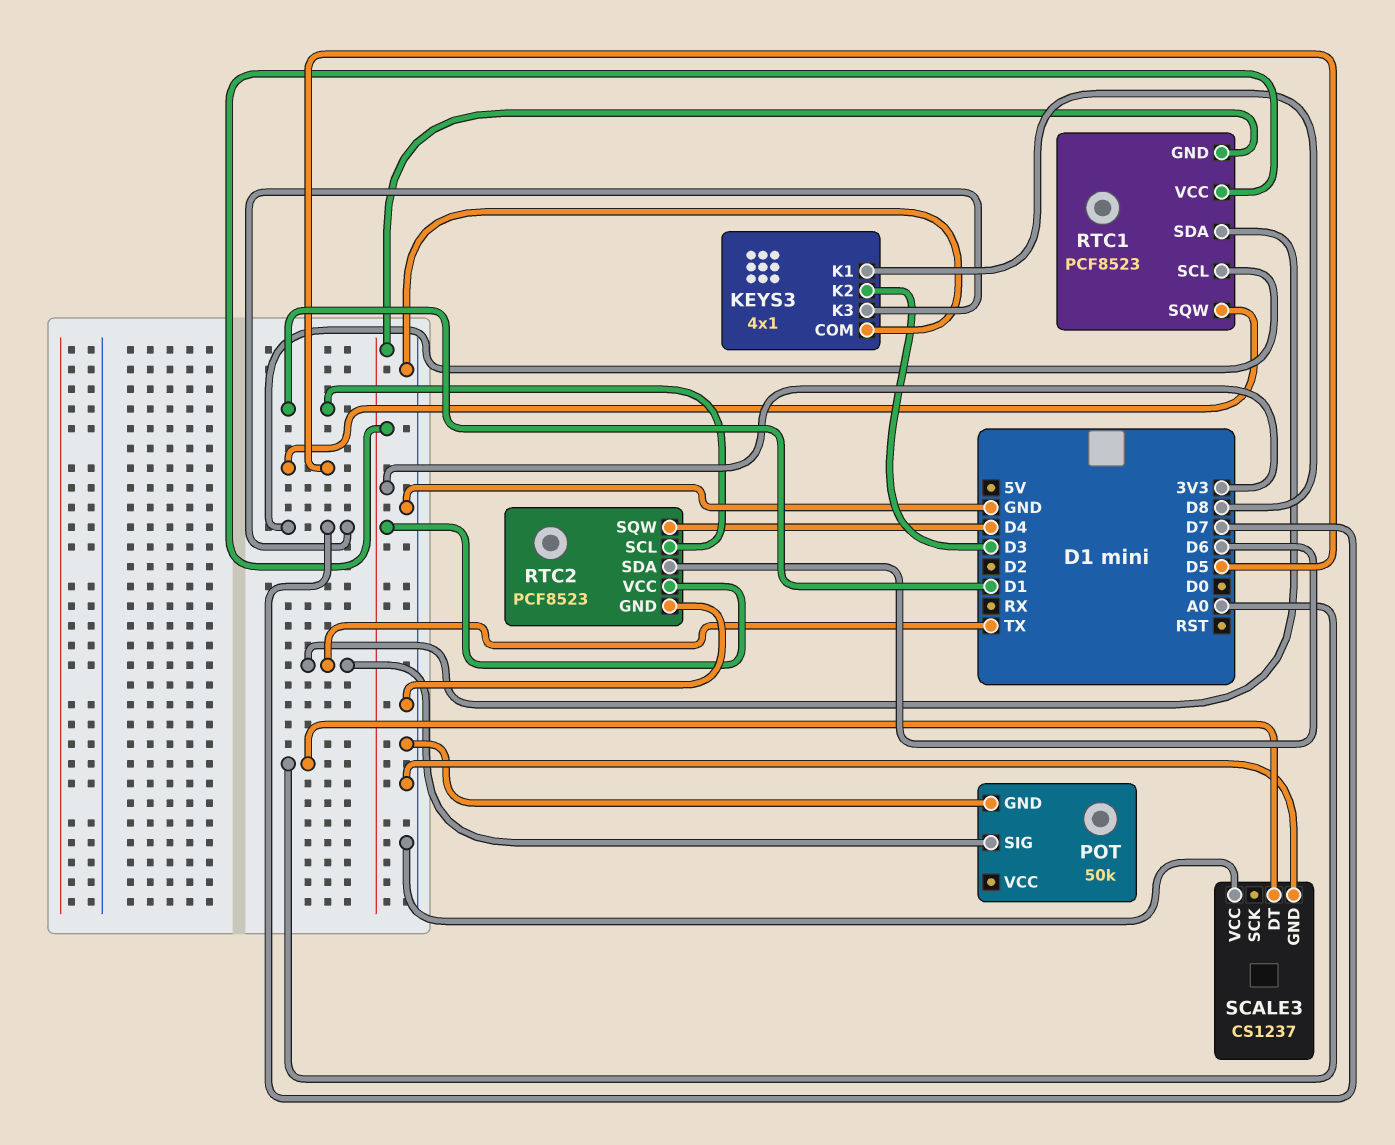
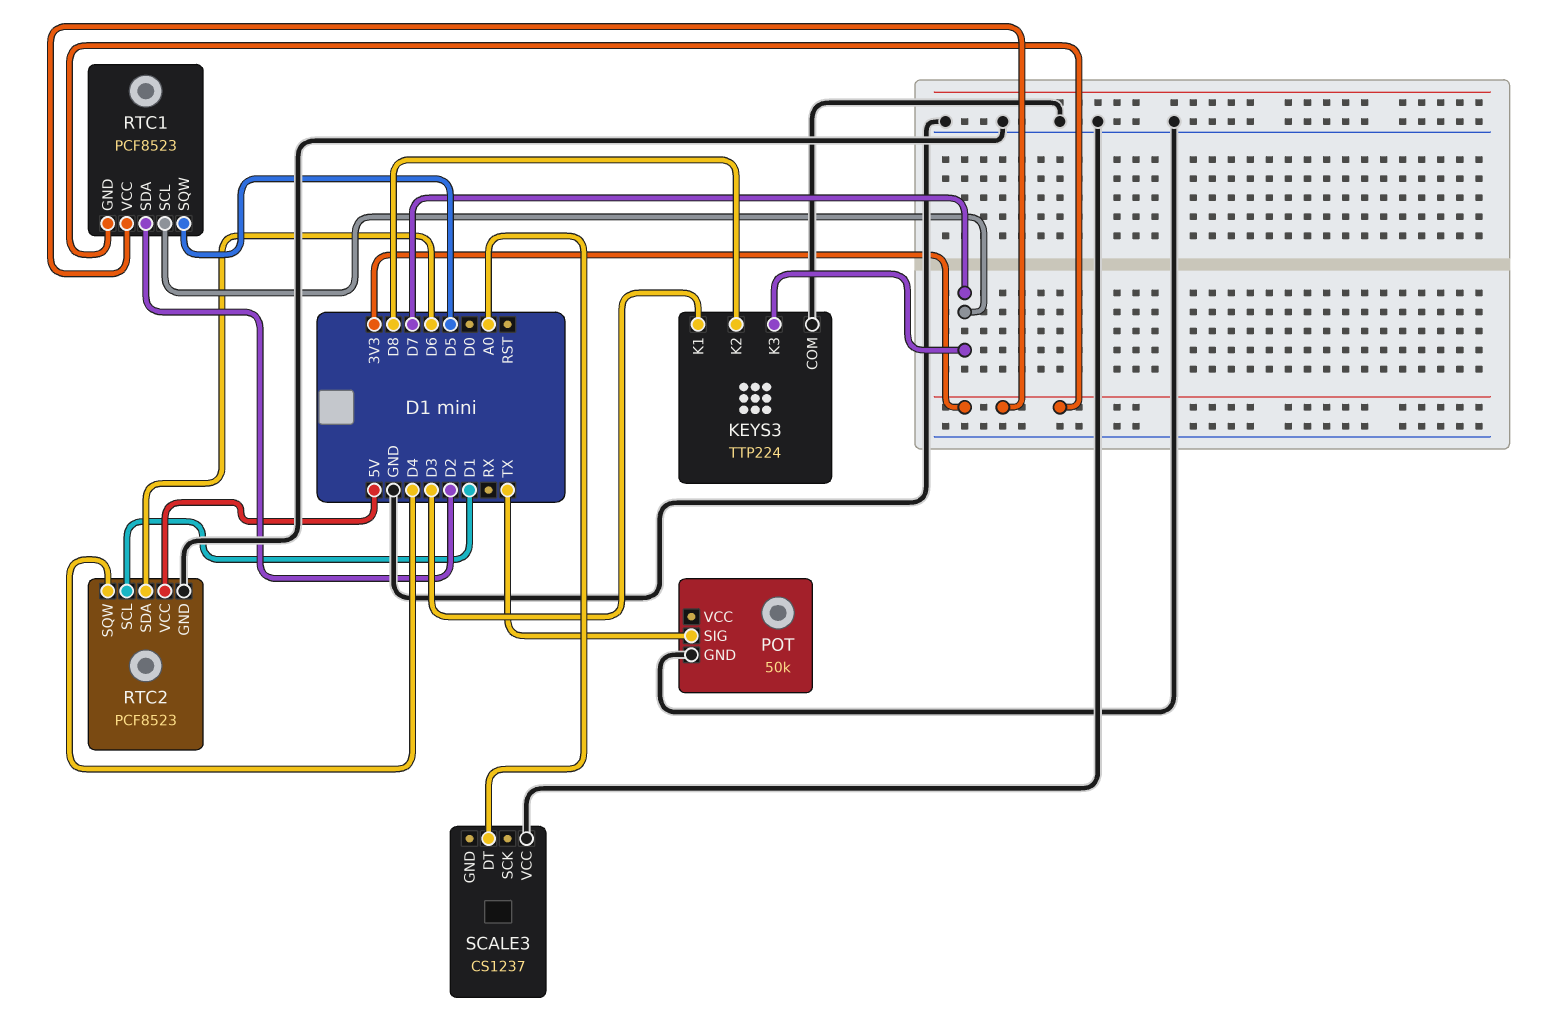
KEYS3: 4x1 -> TTP224
KEYS3 pin K1: D8 -> D3
KEYS3 pin K2: D3 -> D8
RTC1 pin SDA: TX -> D2
RTC2 pin VCC: 3V3 -> 5V
SCALE3 pin GND: GND -> none

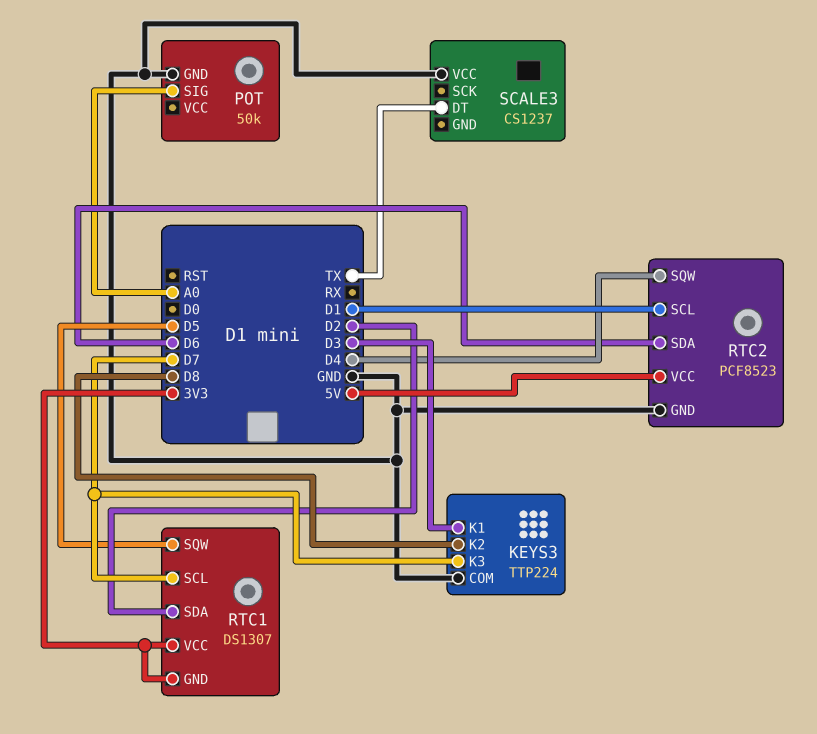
POT pin SIG: TX -> A0
RTC1: PCF8523 -> DS1307
SCALE3 pin DT: A0 -> TX

